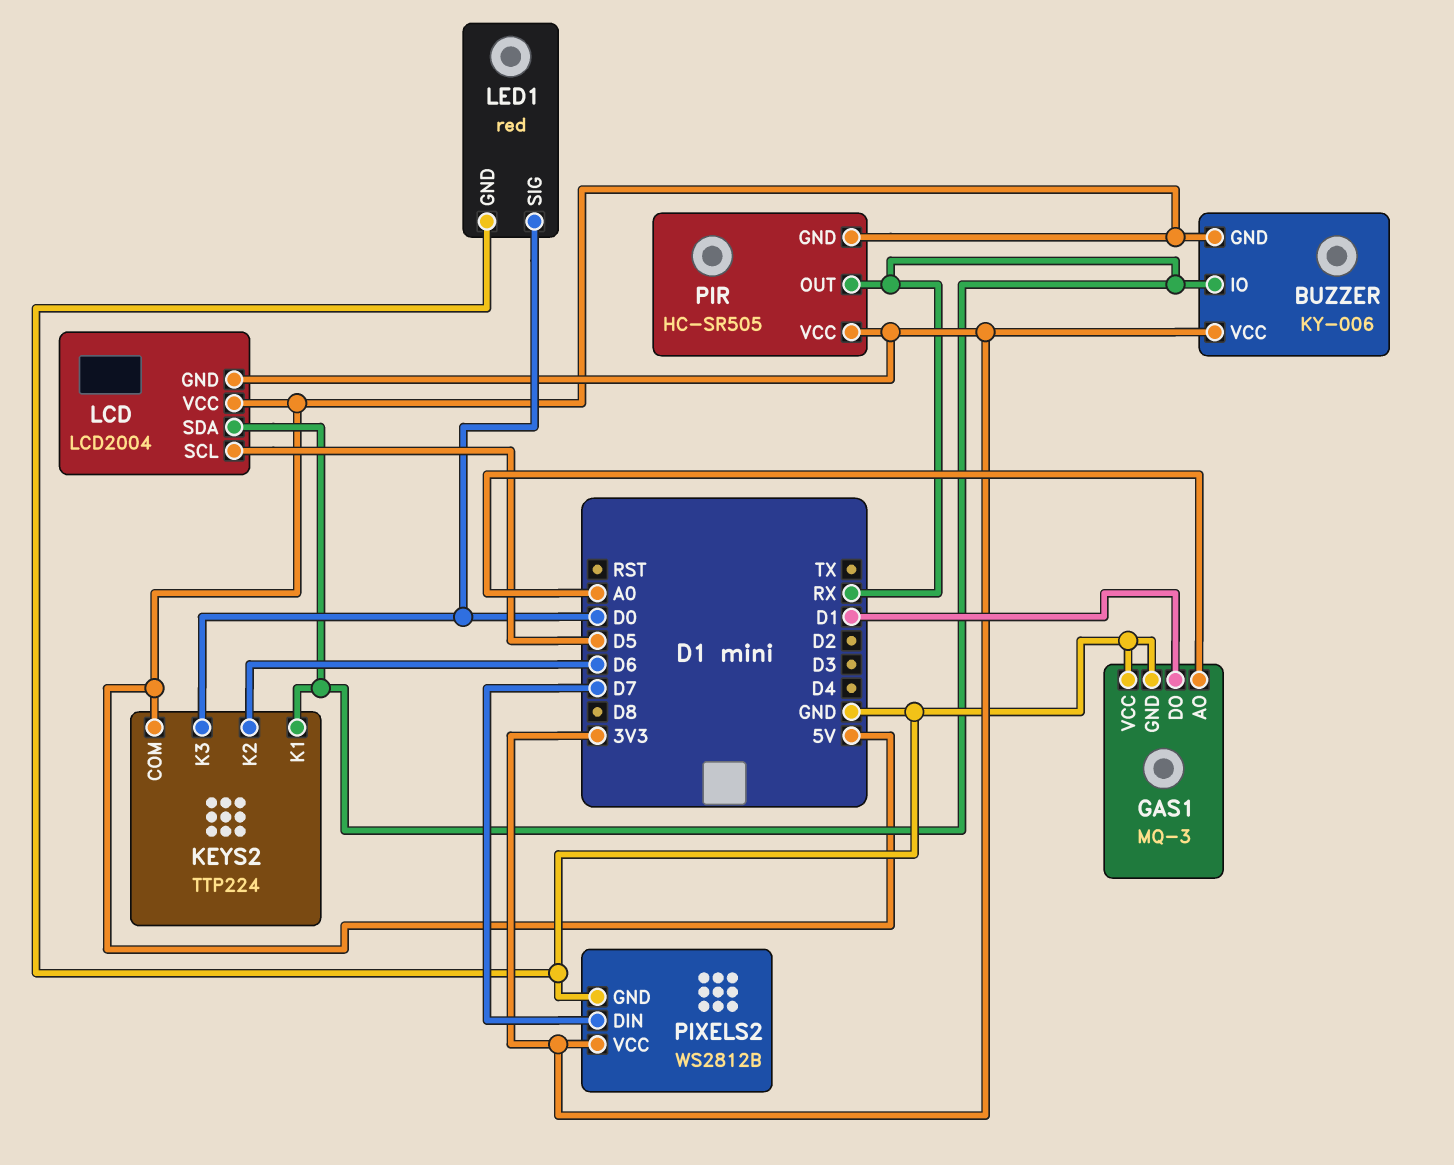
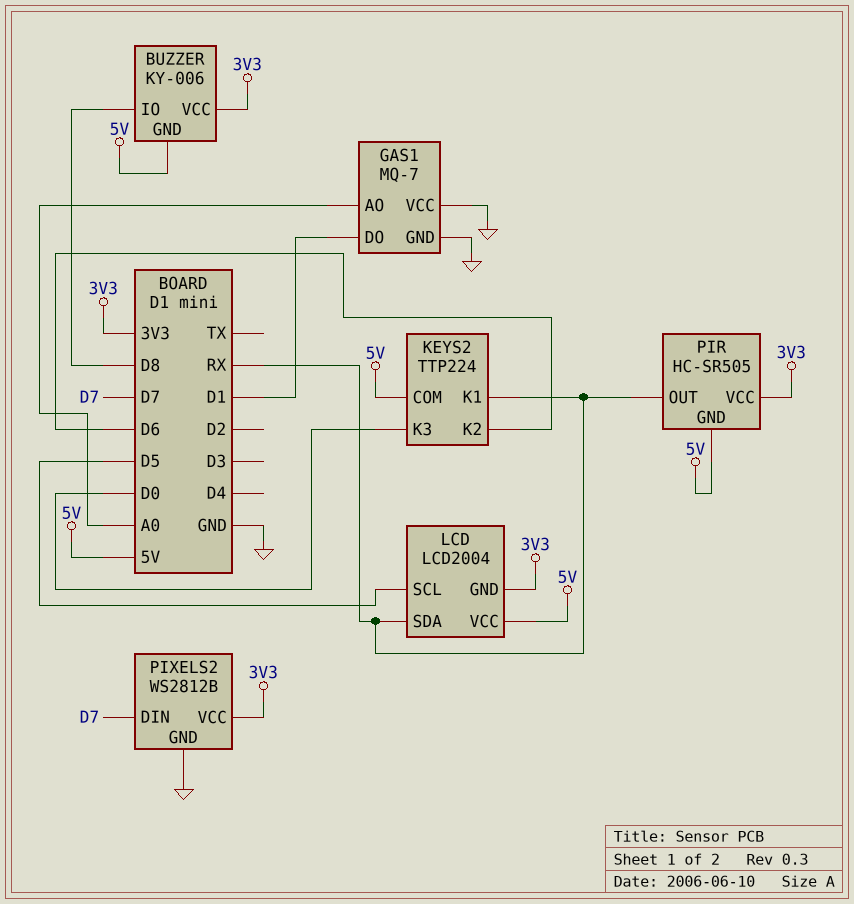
BUZZER pin IO: RX -> D8
GAS1: MQ-3 -> MQ-7
LED1: red -> none
LED1 pin GND: GND -> none
LED1 pin SIG: D0 -> none

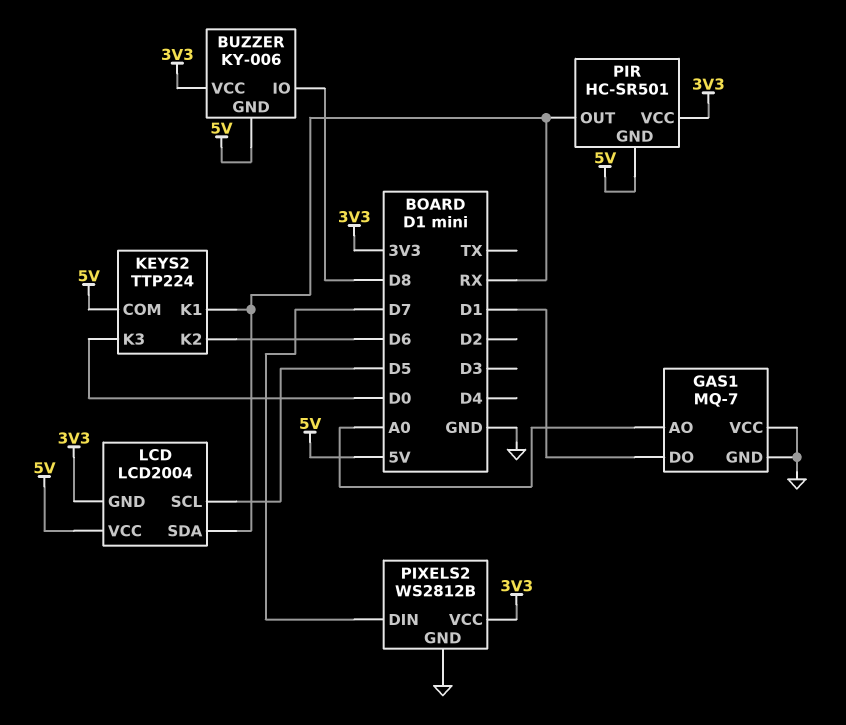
PIR: HC-SR505 -> HC-SR501

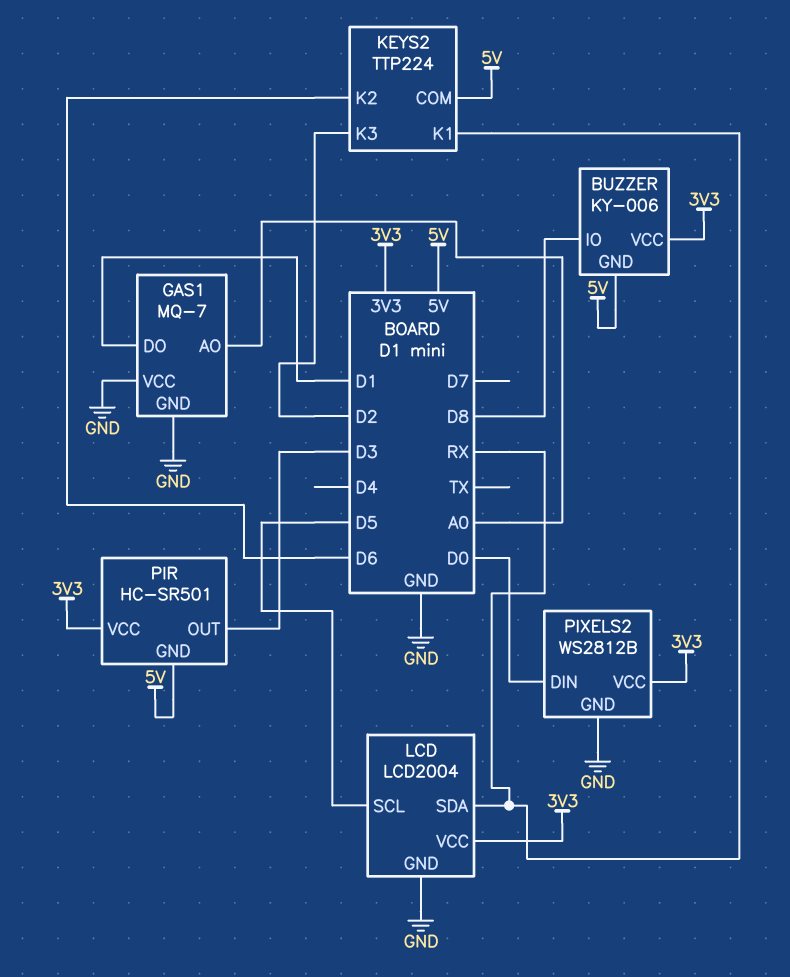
KEYS2 pin K3: D0 -> D2
LCD pin GND: 3V3 -> GND
LCD pin VCC: 5V -> 3V3
PIR pin OUT: RX -> D3
PIXELS2 pin DIN: D7 -> D0

